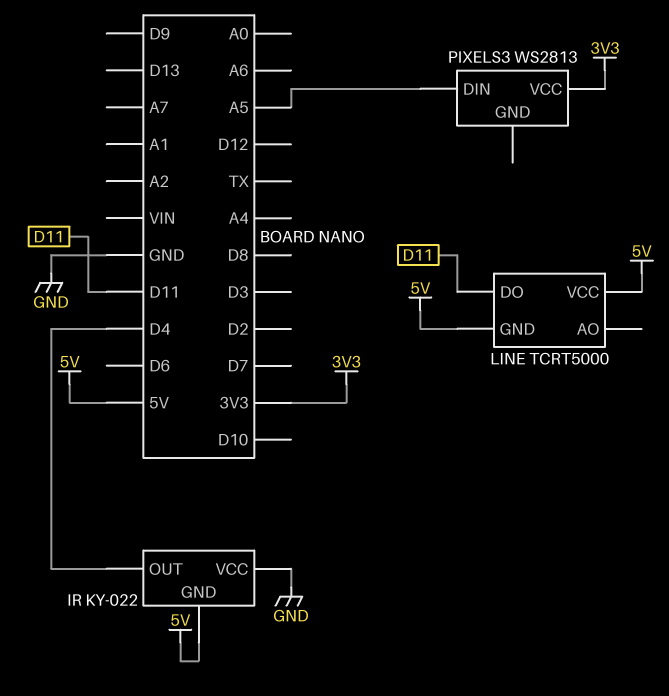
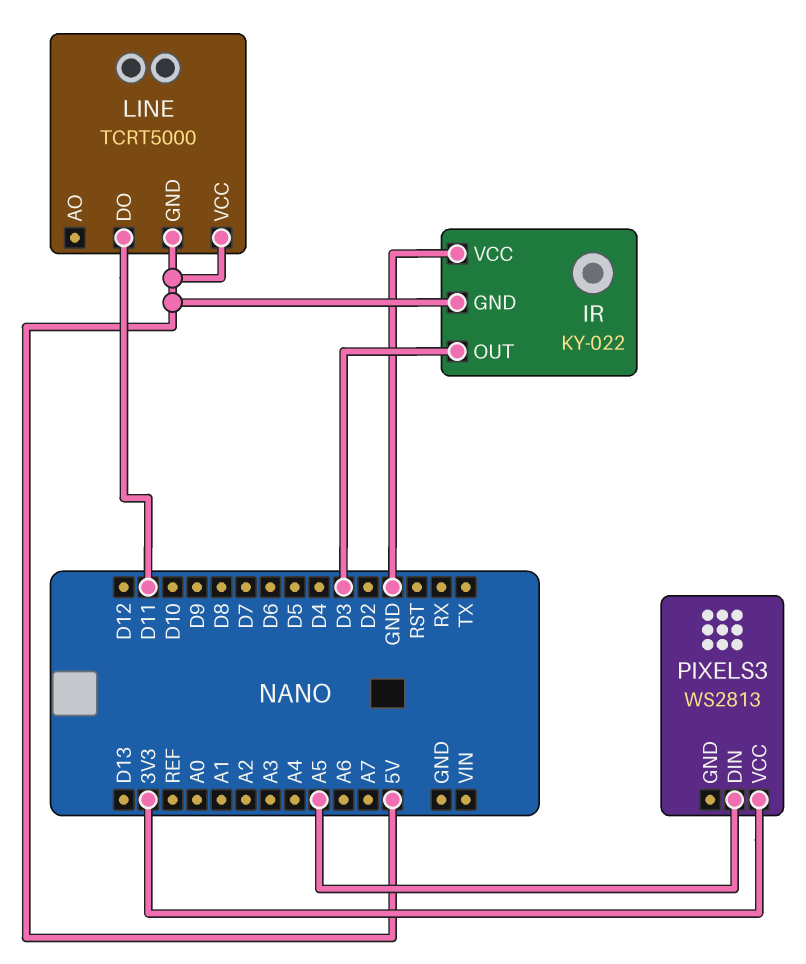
IR pin OUT: D4 -> D3

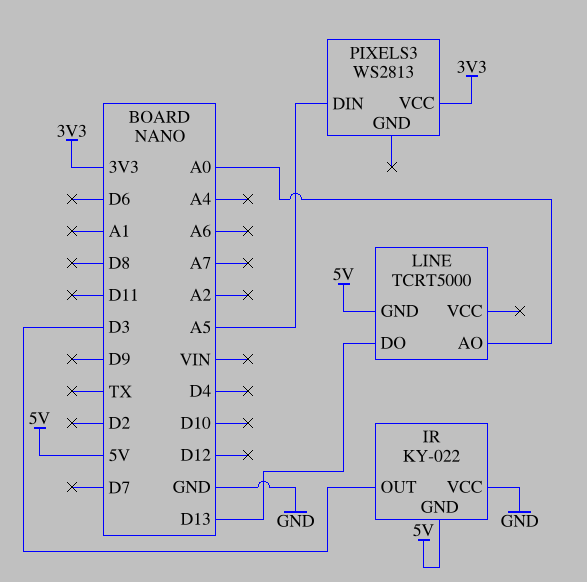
LINE pin AO: none -> A0
LINE pin DO: D11 -> D13
LINE pin VCC: 5V -> none

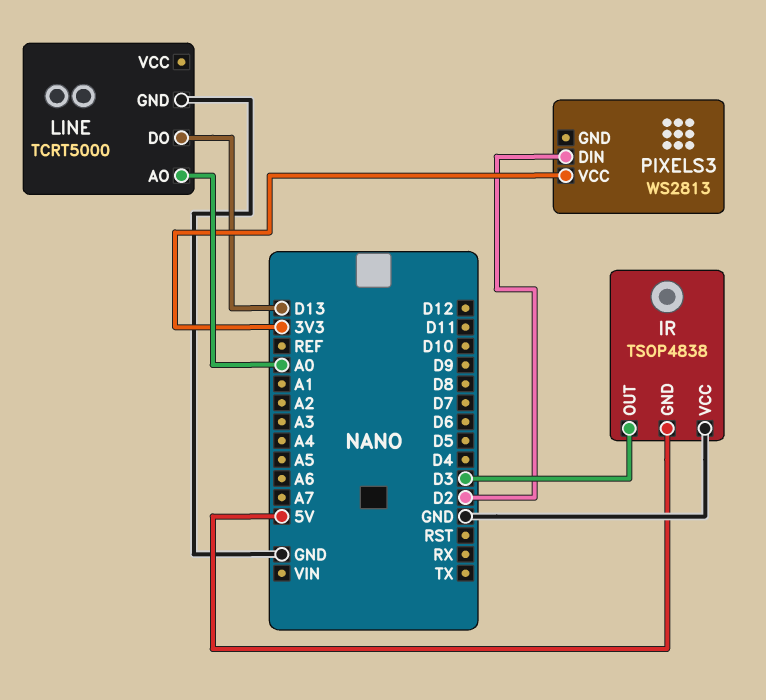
IR: KY-022 -> TSOP4838
LINE pin GND: 5V -> GND
PIXELS3 pin DIN: A5 -> D2

